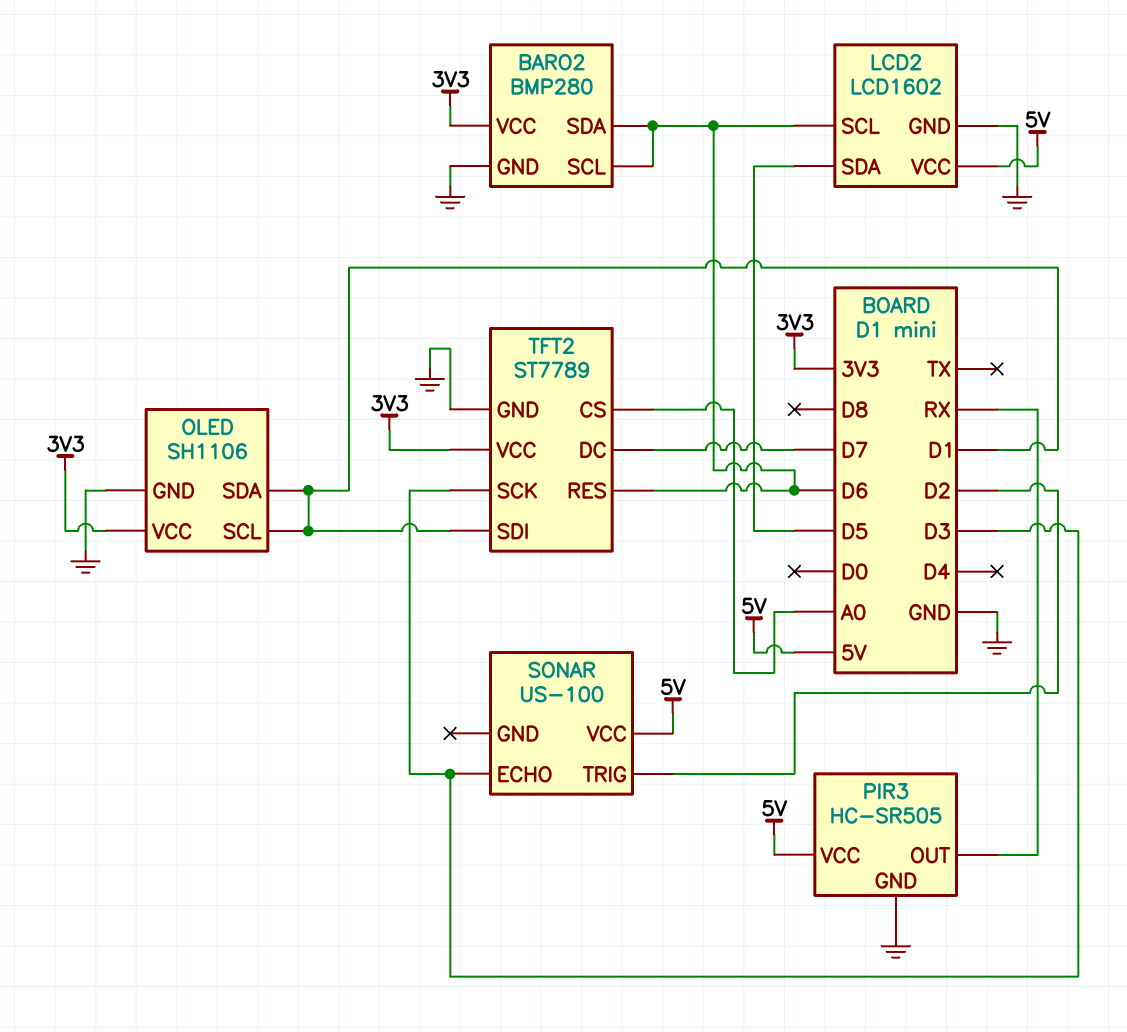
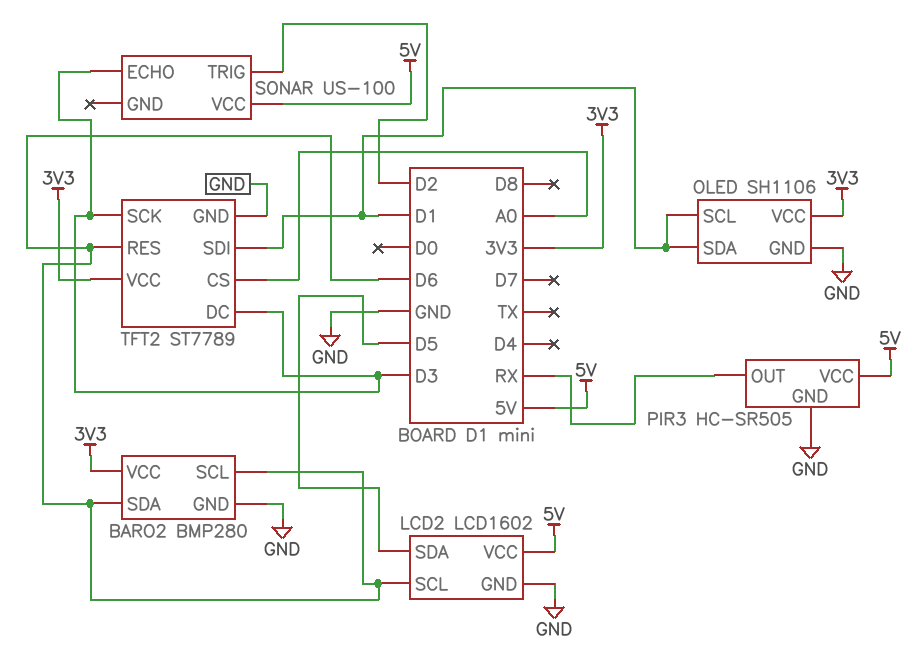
TFT2 pin DC: D7 -> D3

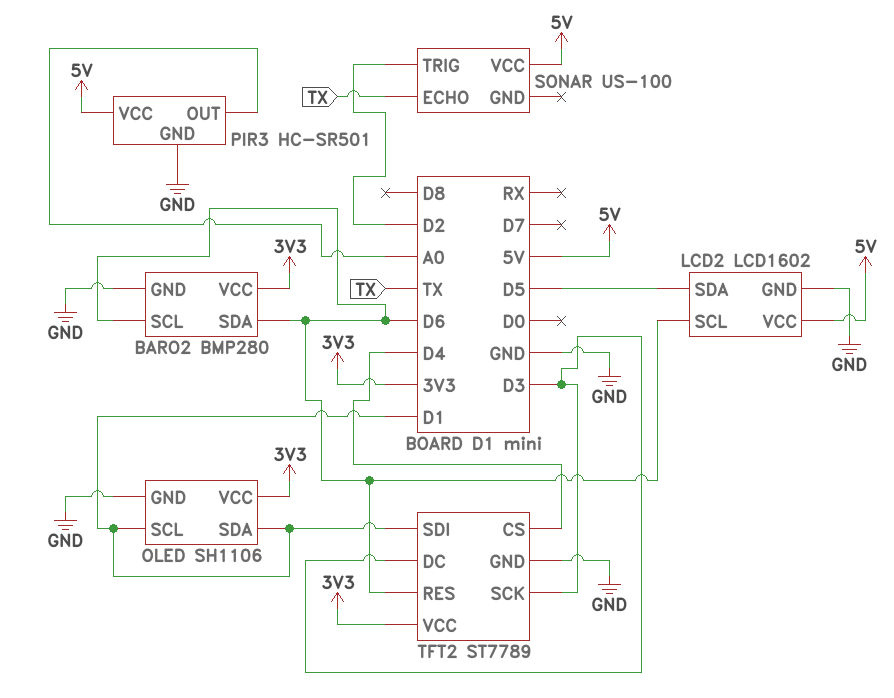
PIR3: HC-SR505 -> HC-SR501
PIR3 pin OUT: RX -> A0
SONAR pin ECHO: D3 -> TX
TFT2 pin CS: A0 -> D4

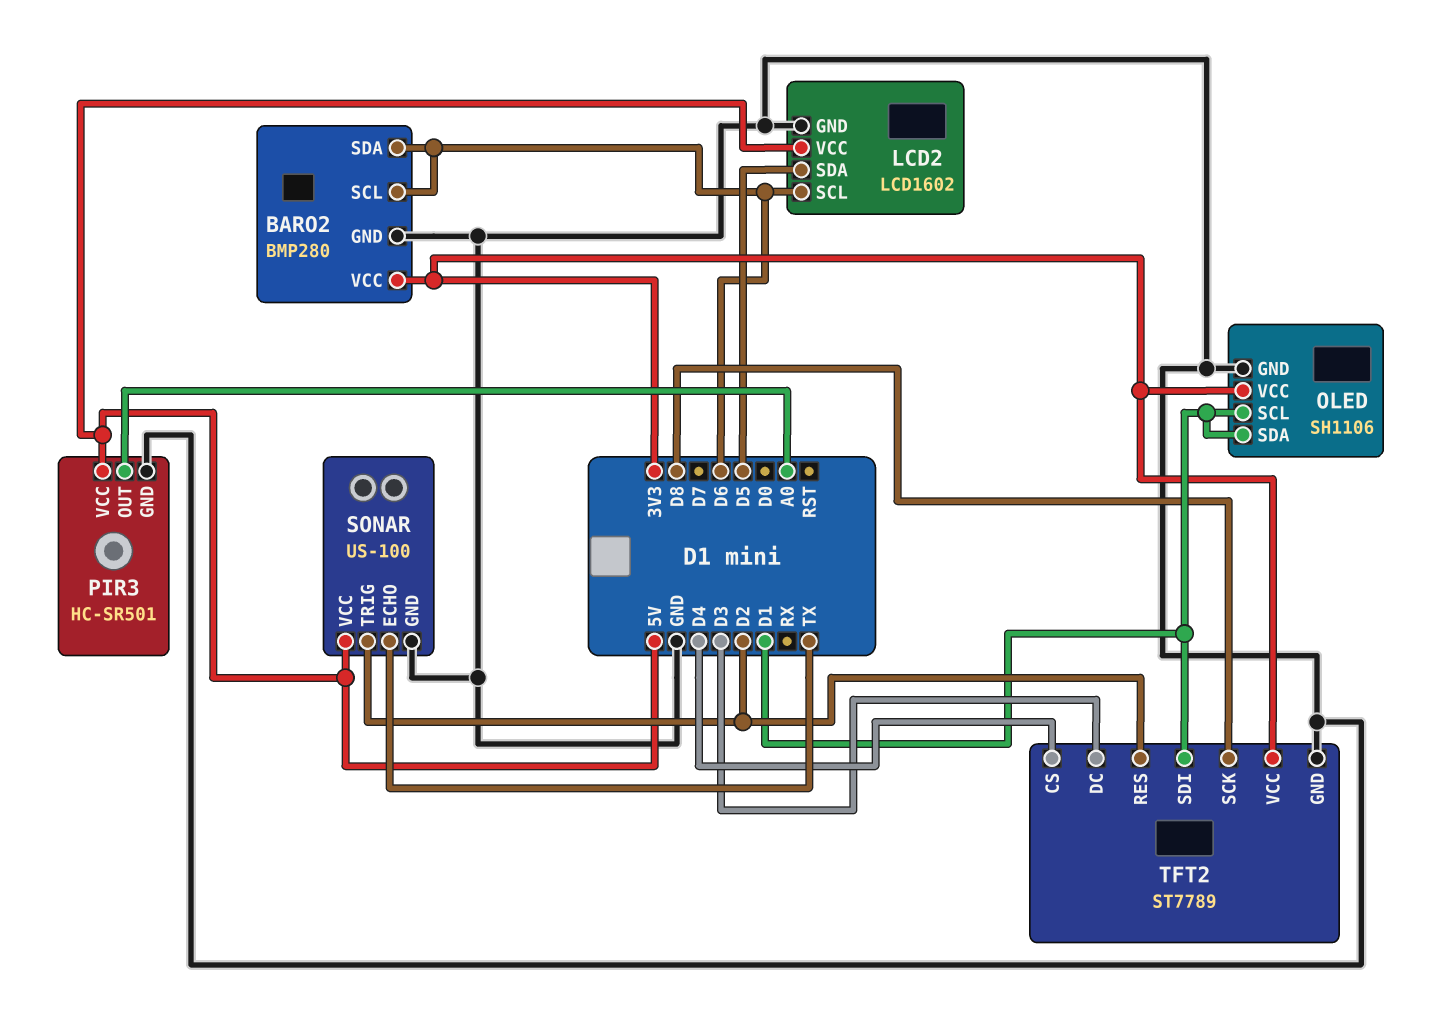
SONAR pin GND: none -> GND
TFT2 pin RES: D6 -> D2
TFT2 pin SCK: D3 -> D8

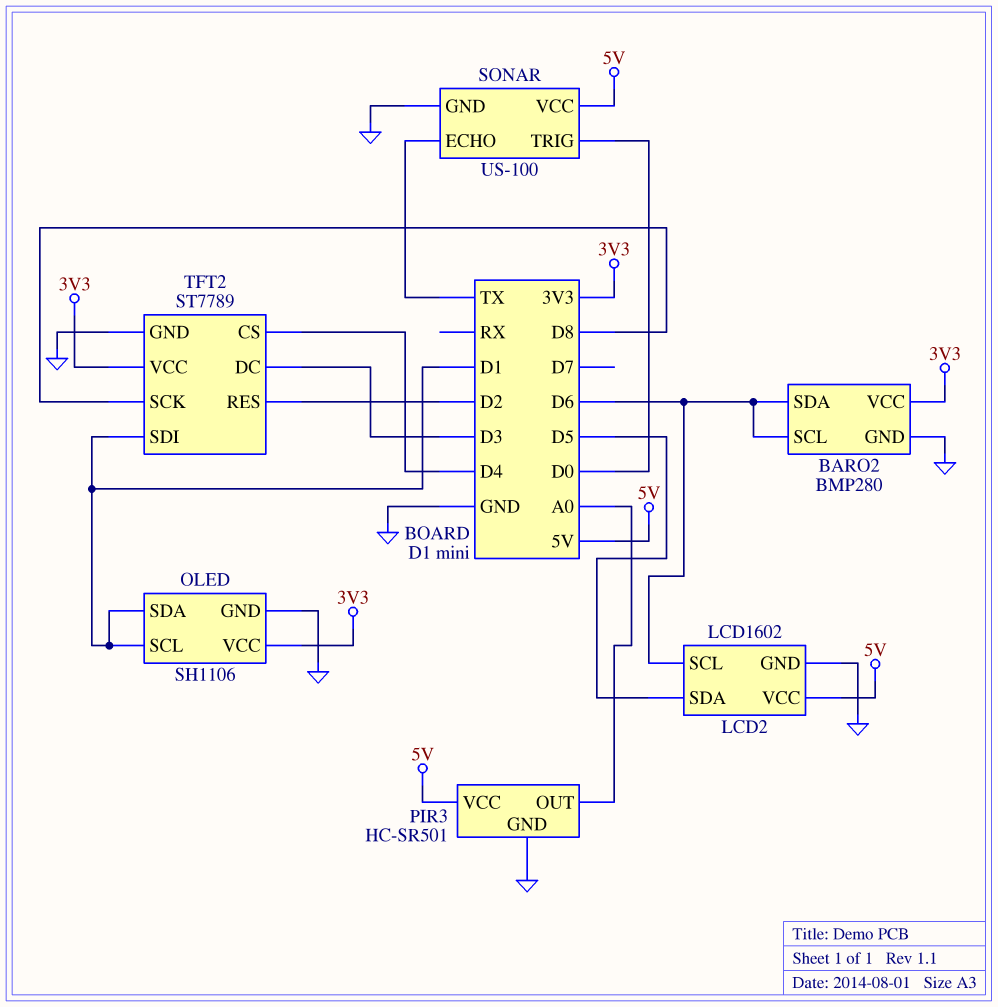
SONAR pin TRIG: D2 -> D0

